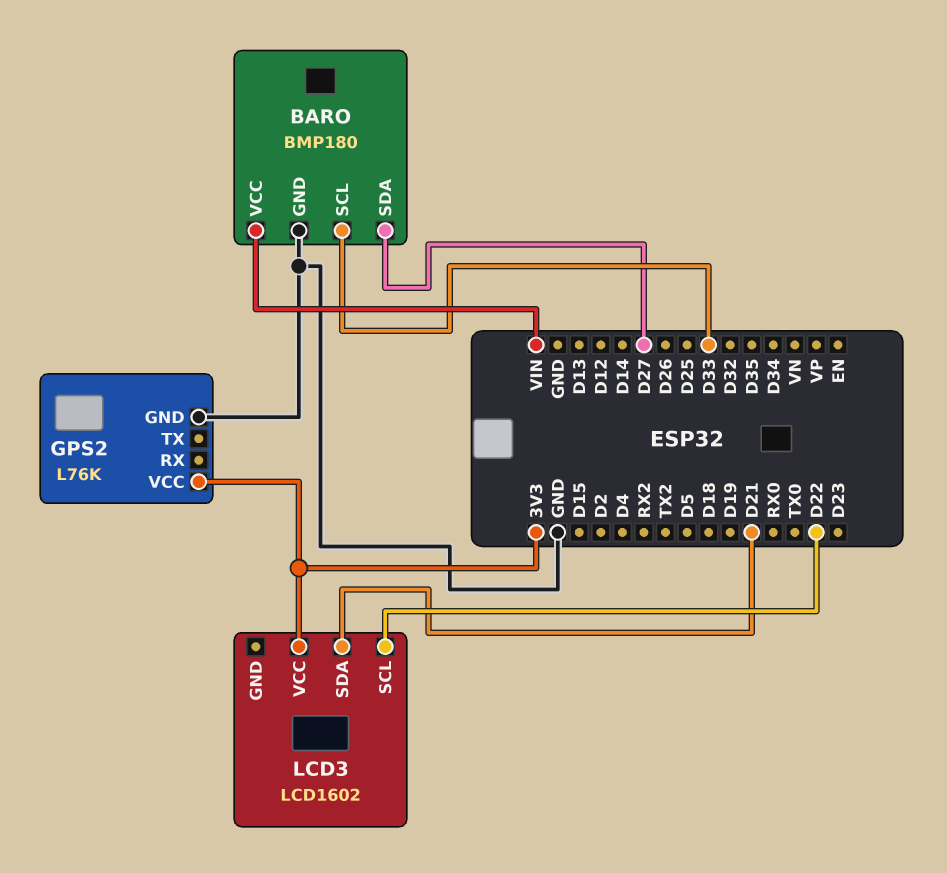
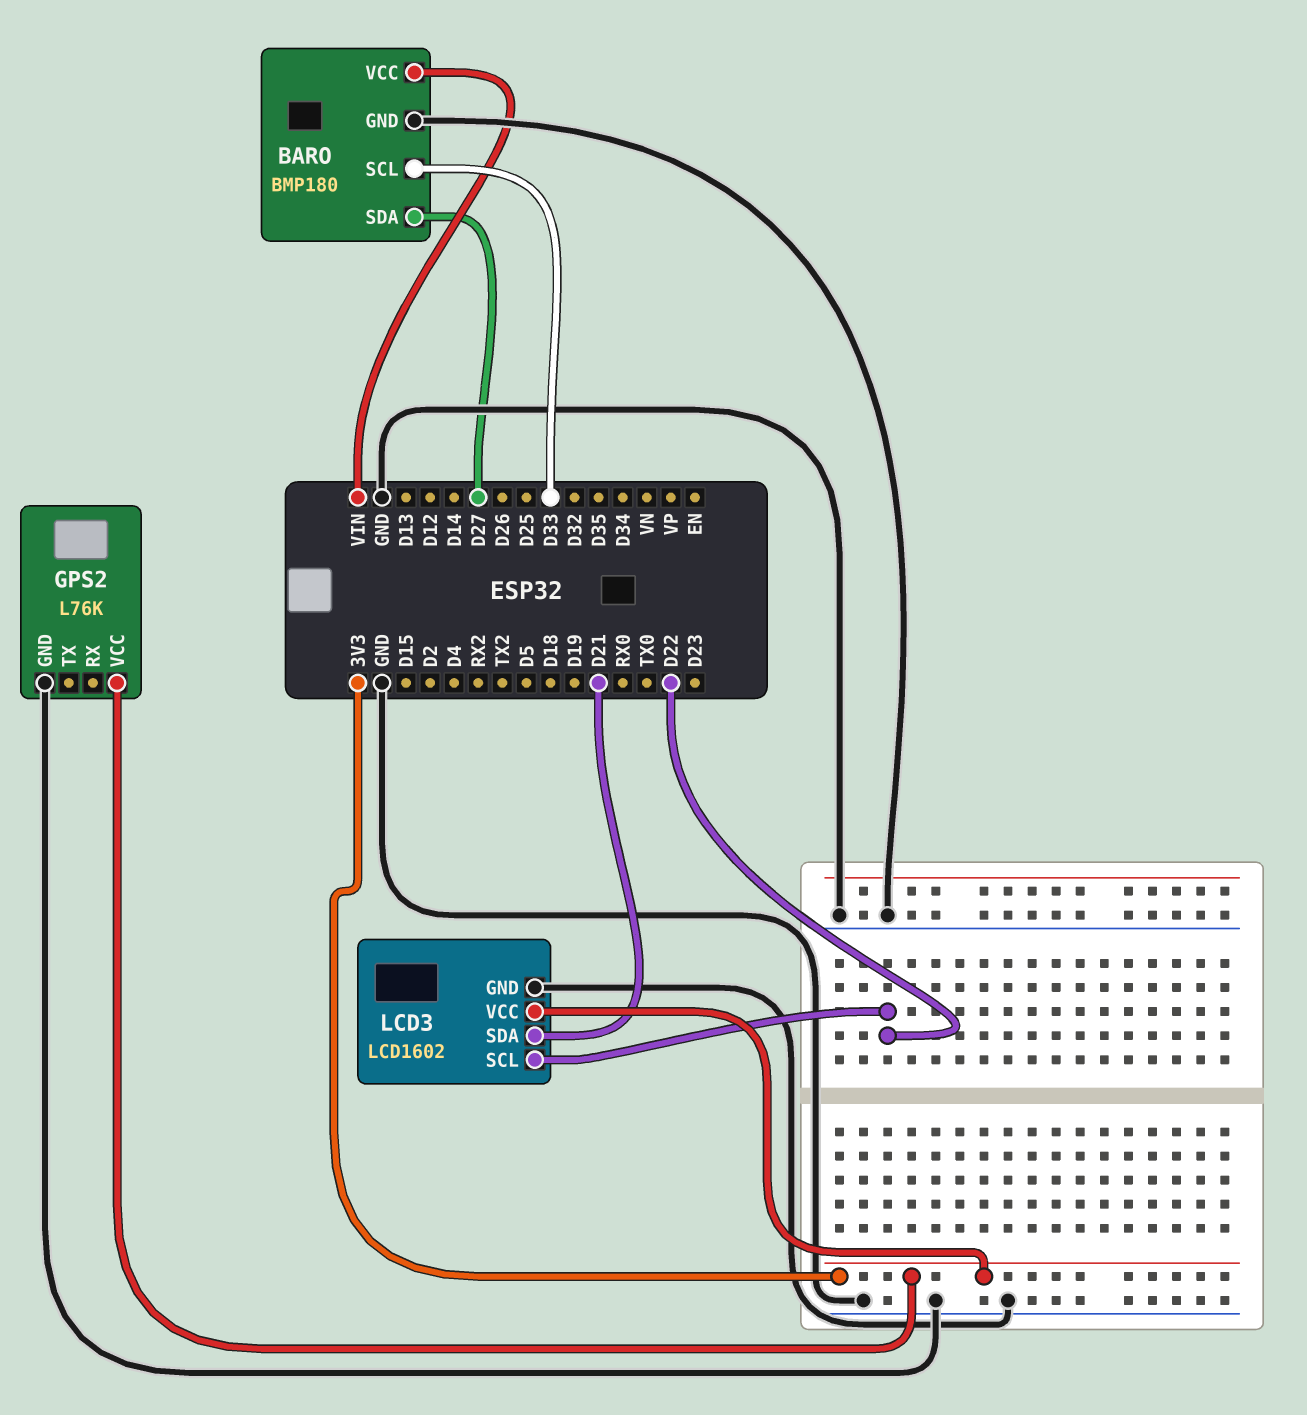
LCD3 pin GND: none -> GND

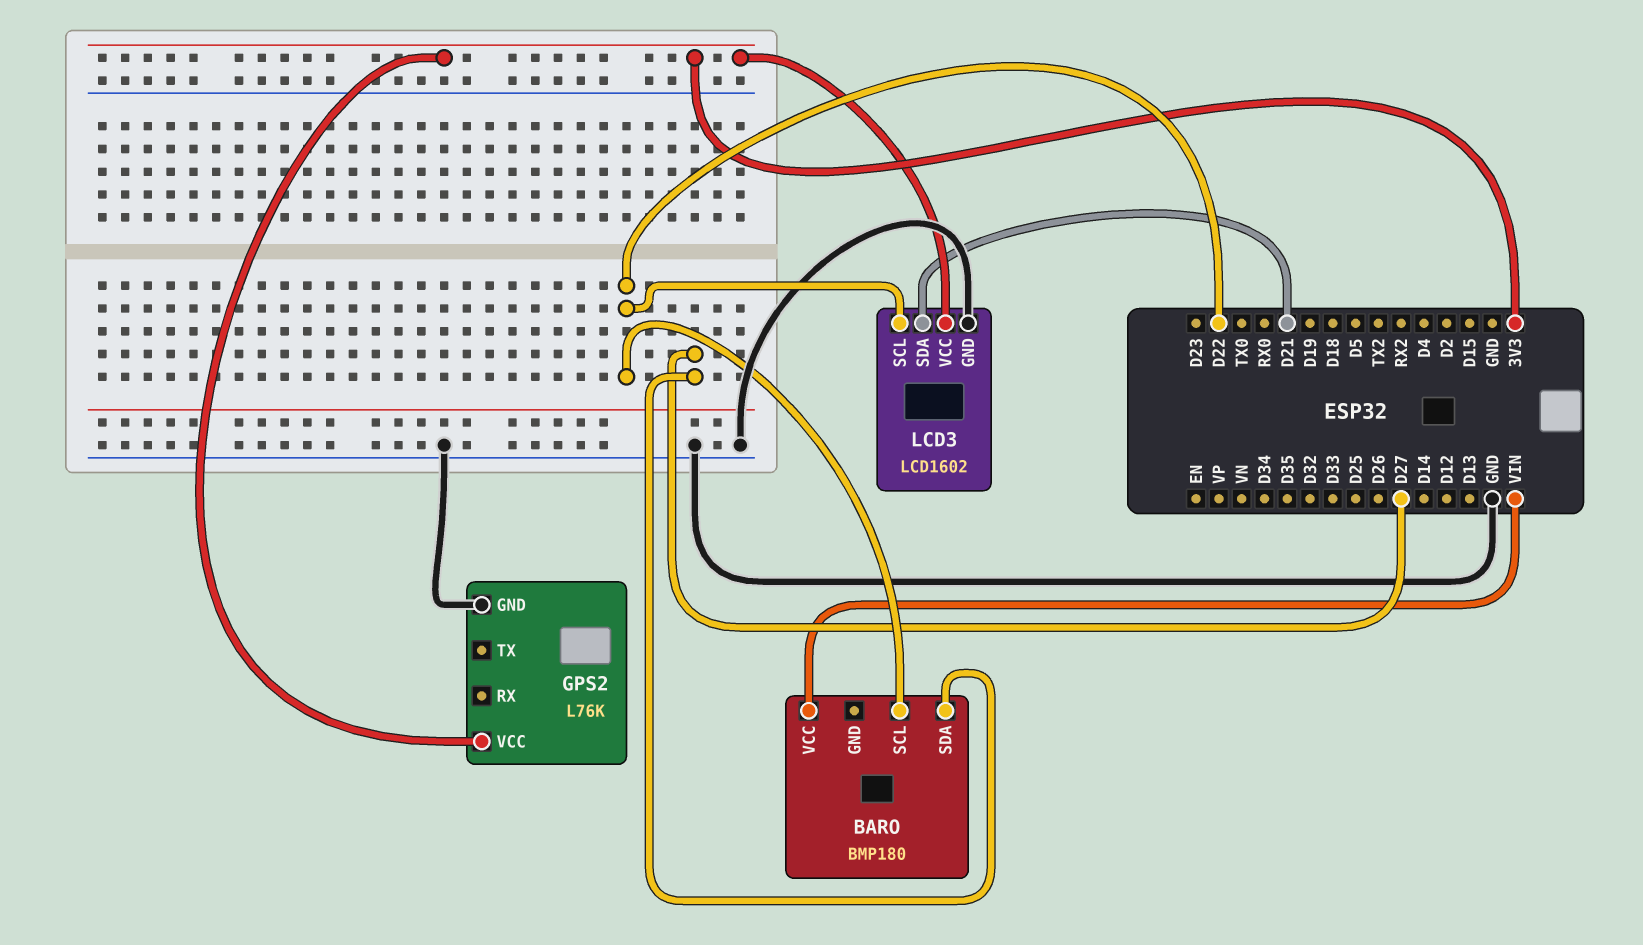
BARO pin GND: GND -> none
BARO pin SCL: D33 -> D22

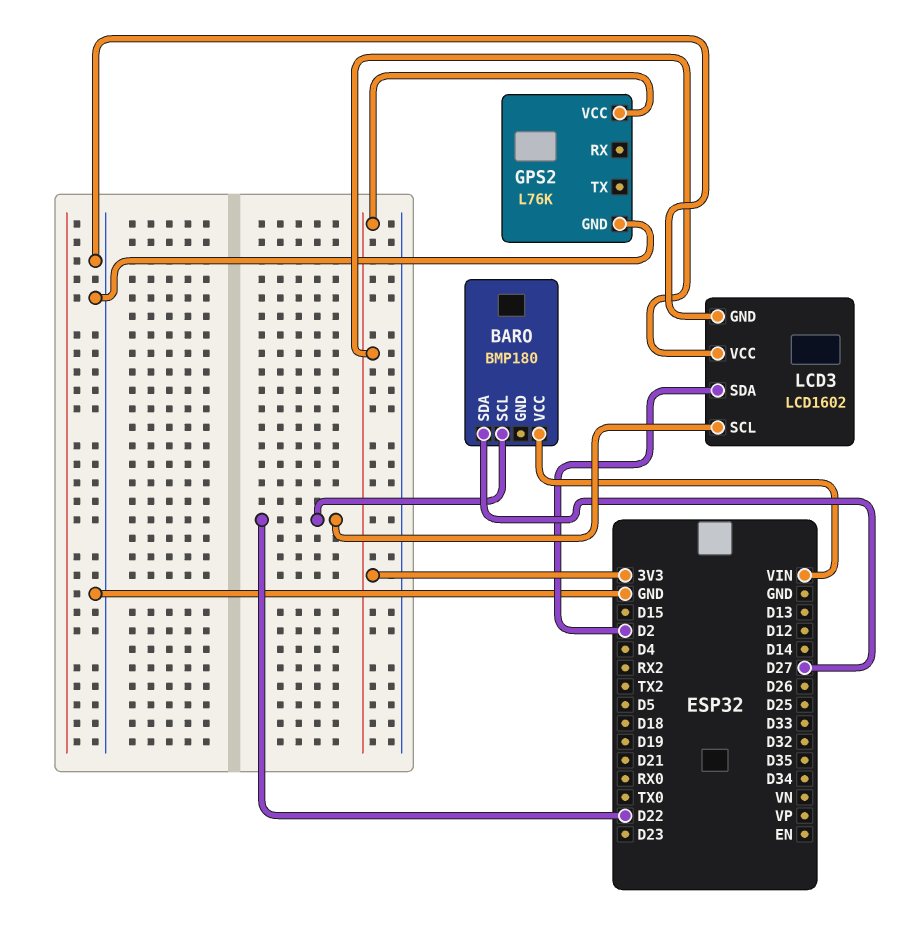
LCD3 pin SDA: D21 -> D2

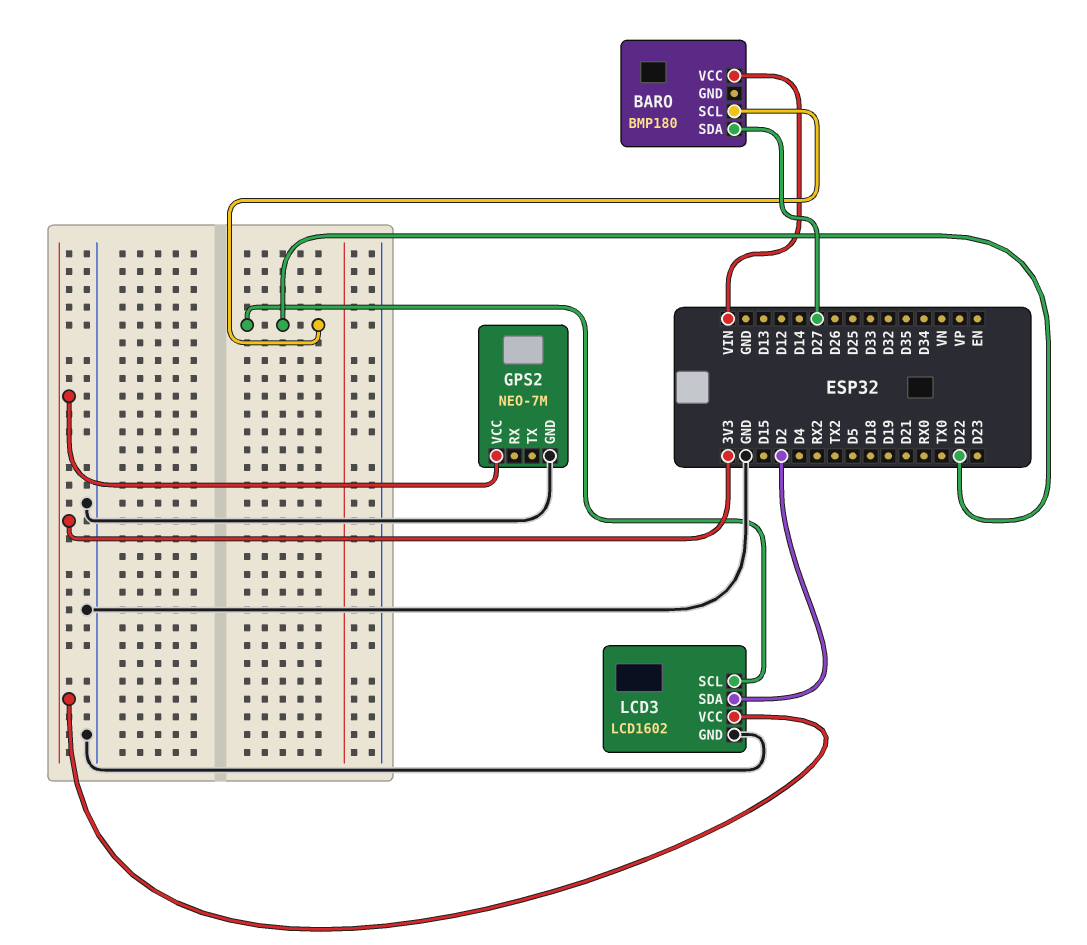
GPS2: L76K -> NEO-7M

